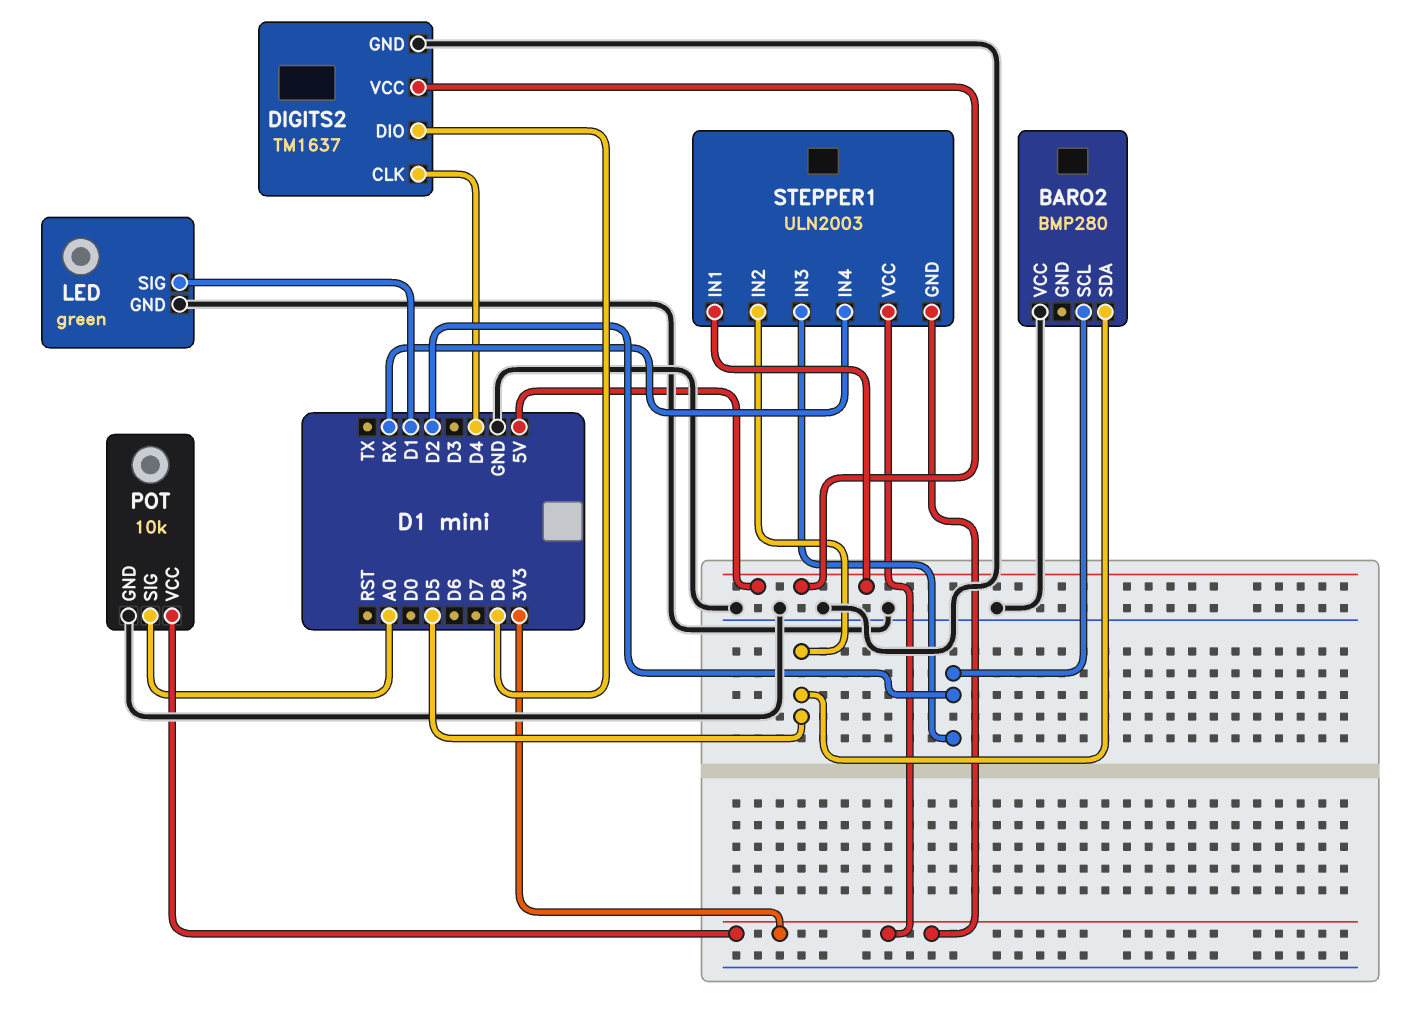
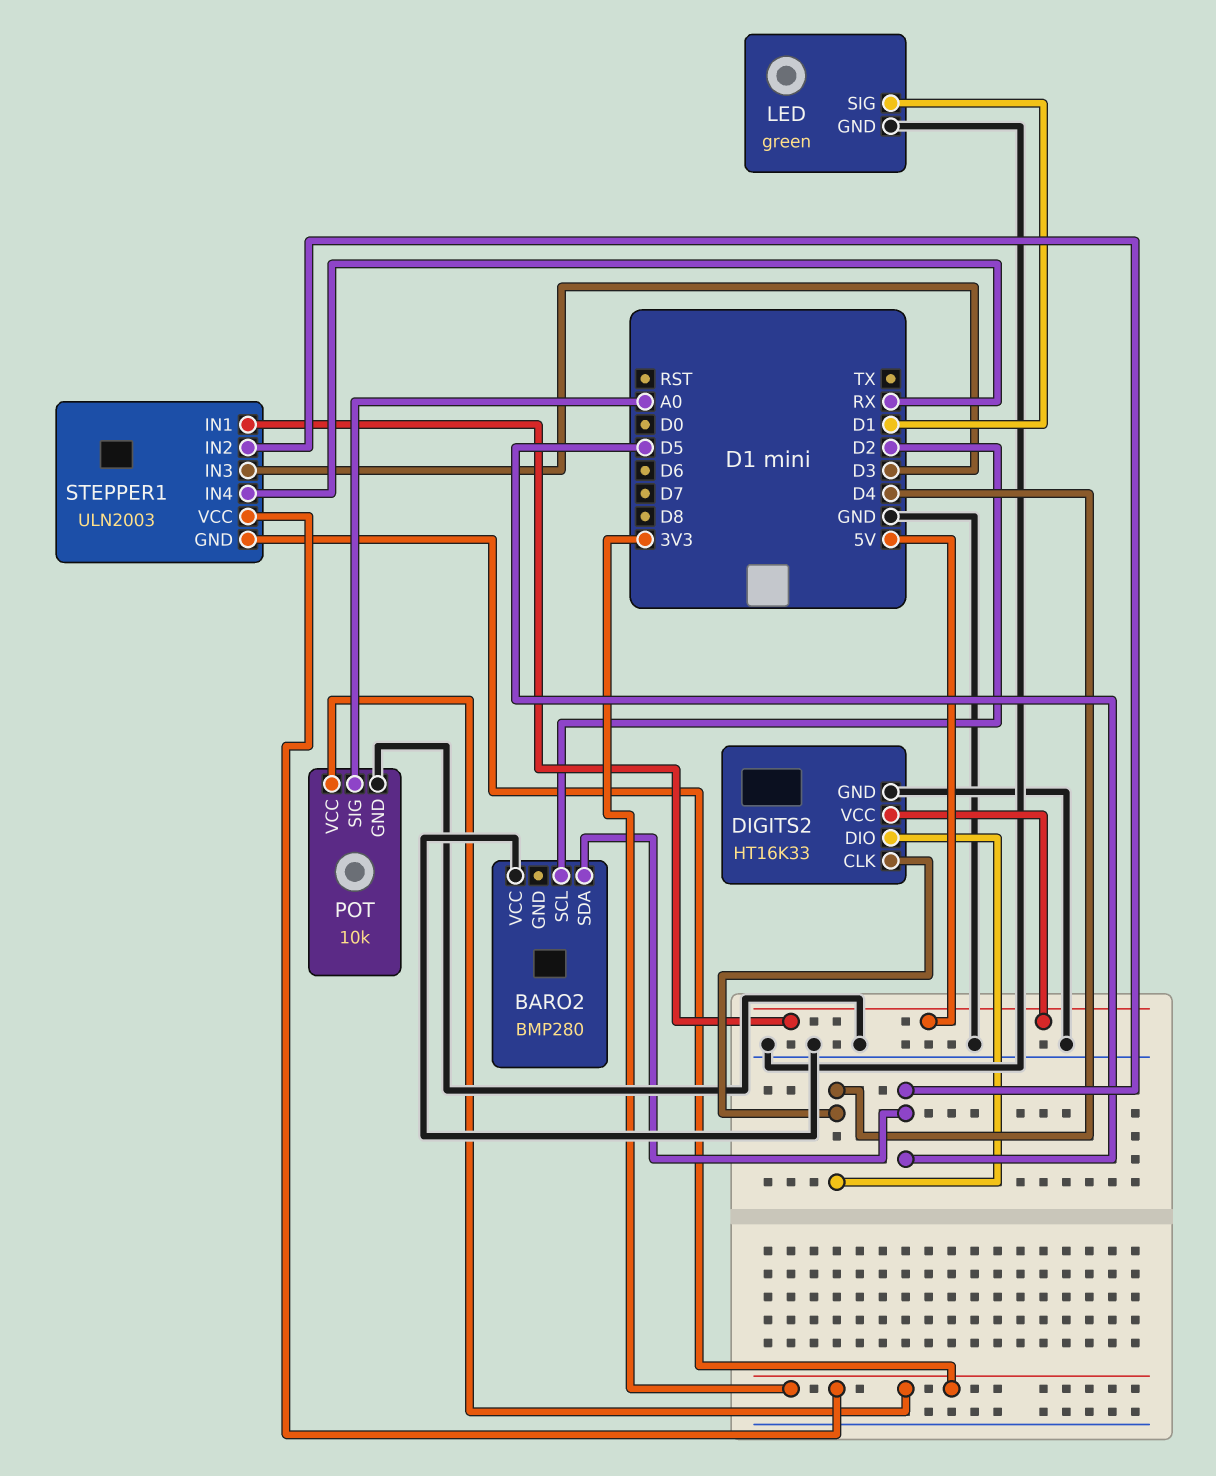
DIGITS2: TM1637 -> HT16K33
DIGITS2 pin DIO: D8 -> D4
STEPPER1 pin IN3: D2 -> D3

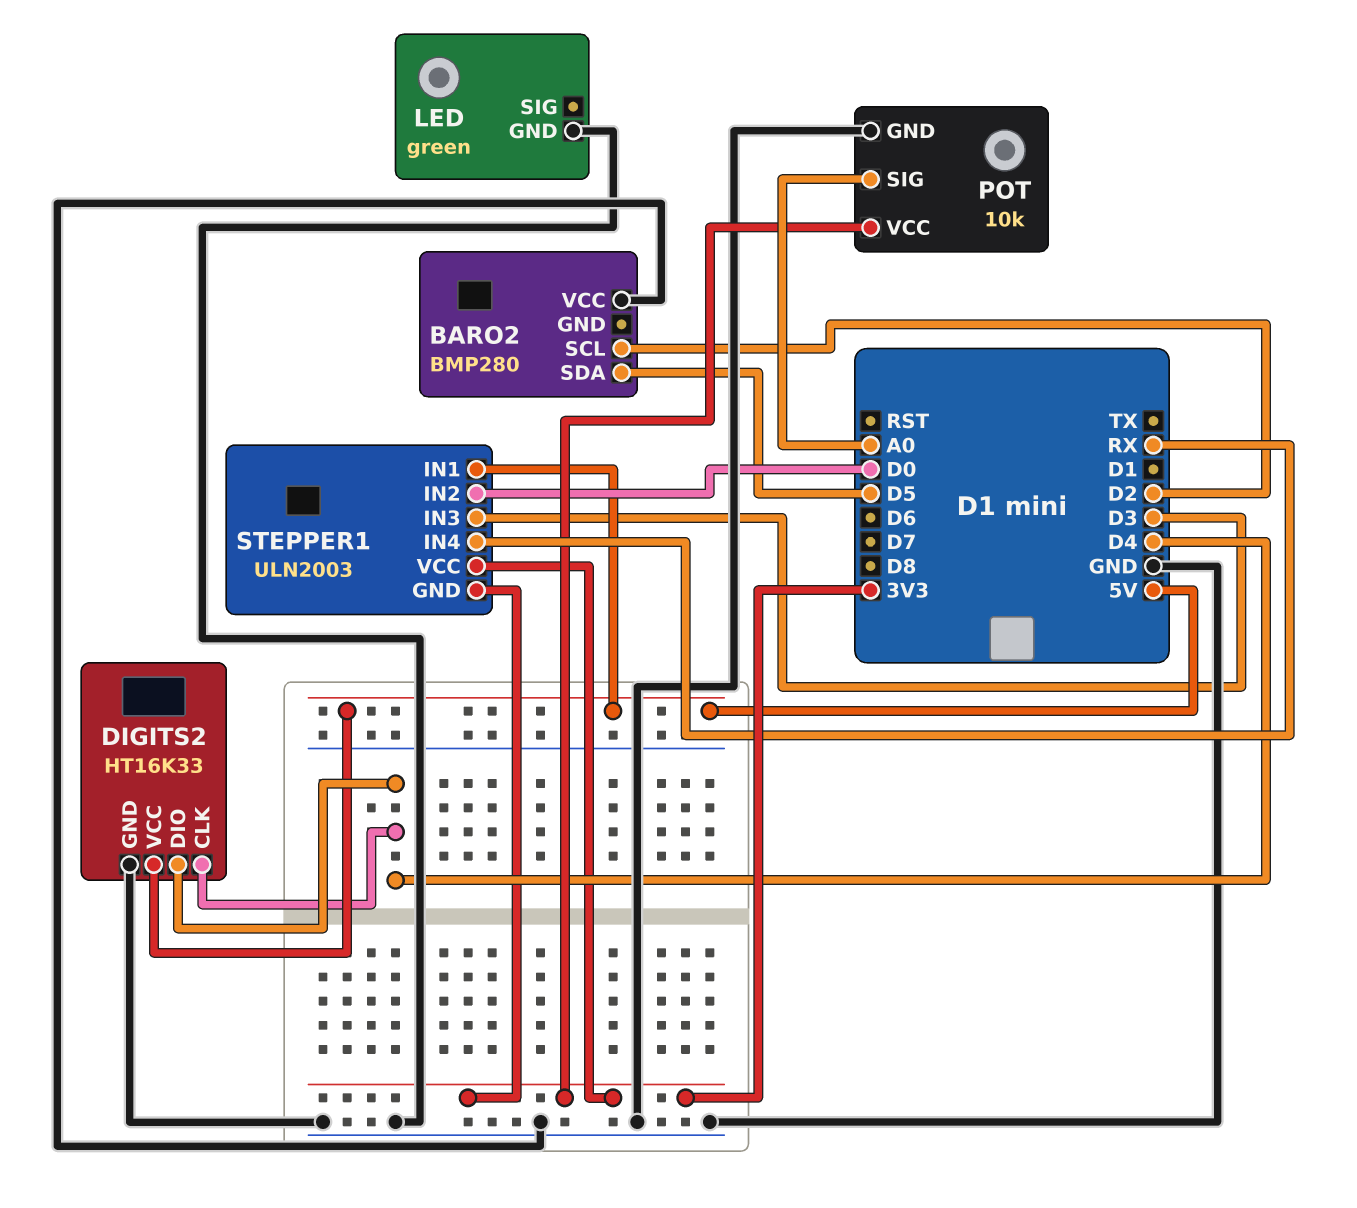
LED pin SIG: D1 -> none
STEPPER1 pin IN2: D5 -> D0

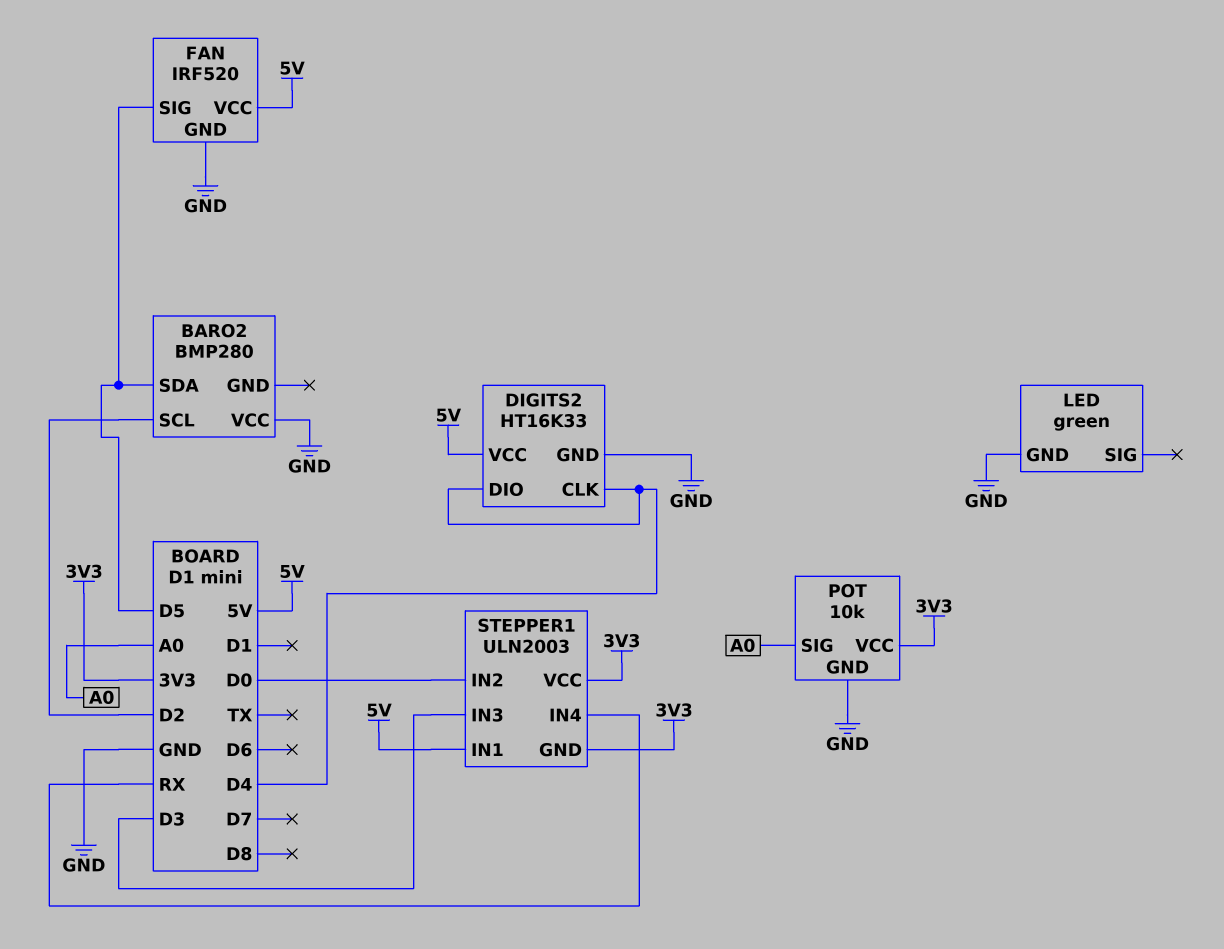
FAN: none -> IRF520
FAN pin GND: none -> GND
FAN pin SIG: none -> D5
FAN pin VCC: none -> 5V

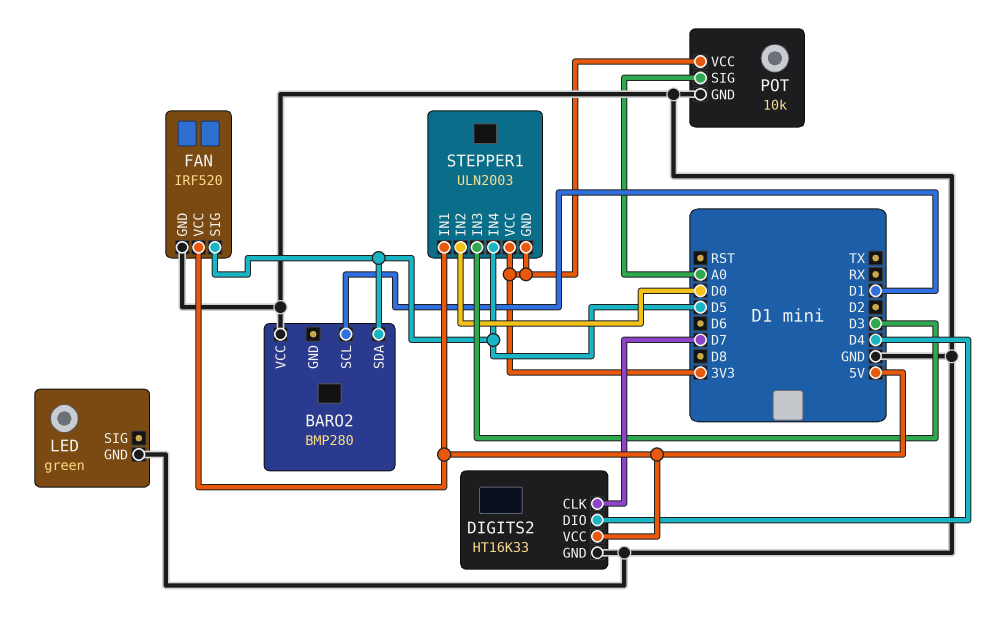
BARO2 pin SCL: D2 -> D1
DIGITS2 pin CLK: D4 -> D7
STEPPER1 pin IN4: RX -> D5

